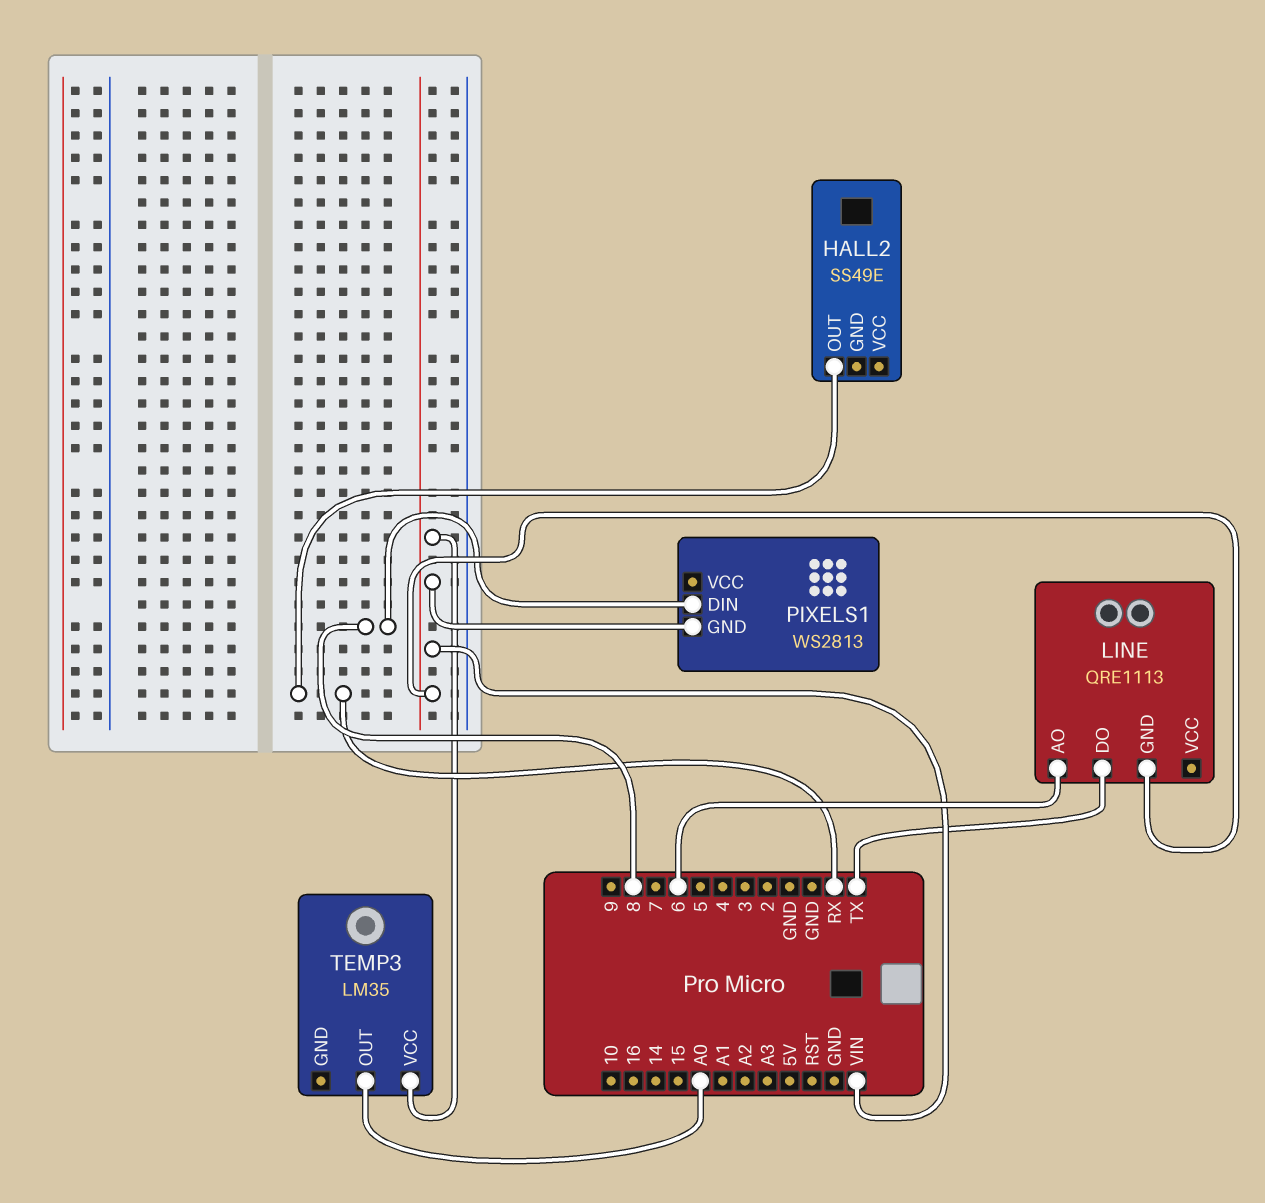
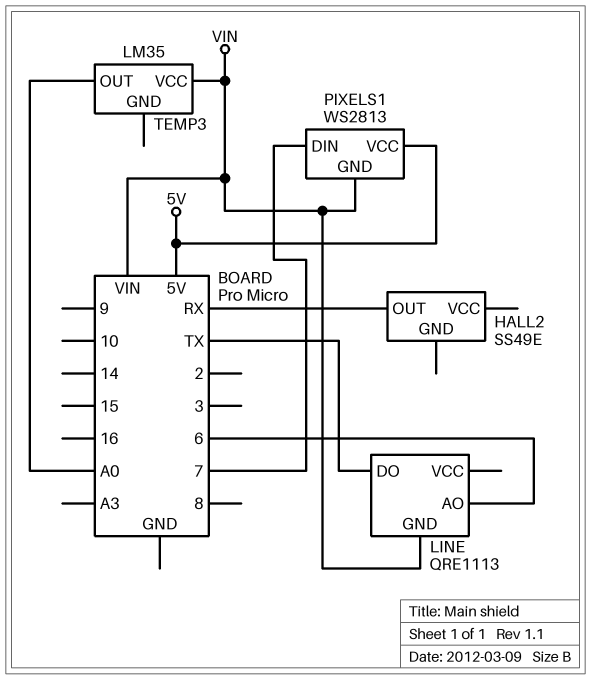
PIXELS1 pin DIN: 8 -> 7
PIXELS1 pin VCC: none -> 5V

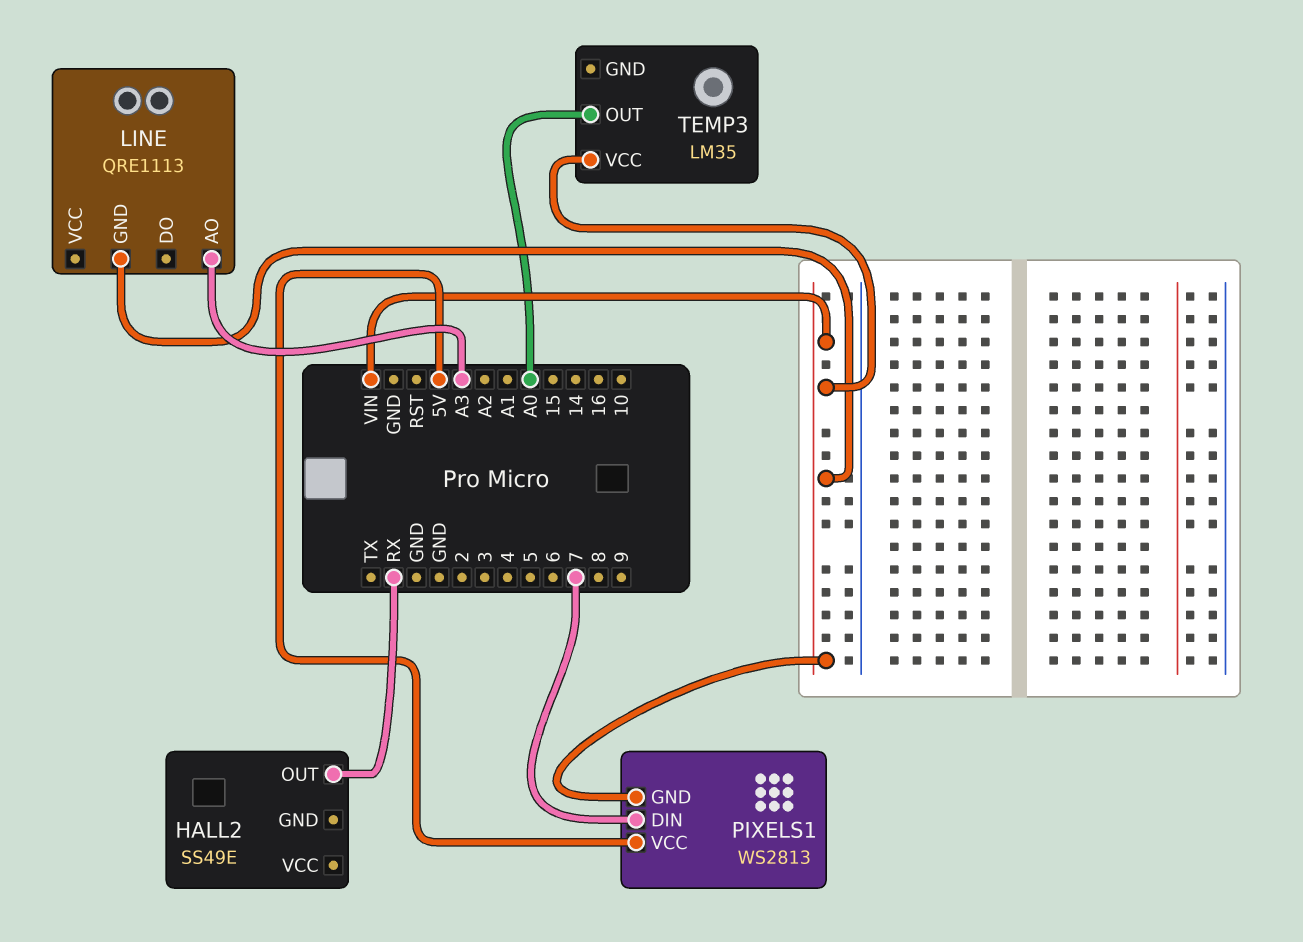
LINE pin AO: 6 -> A3
LINE pin DO: TX -> none

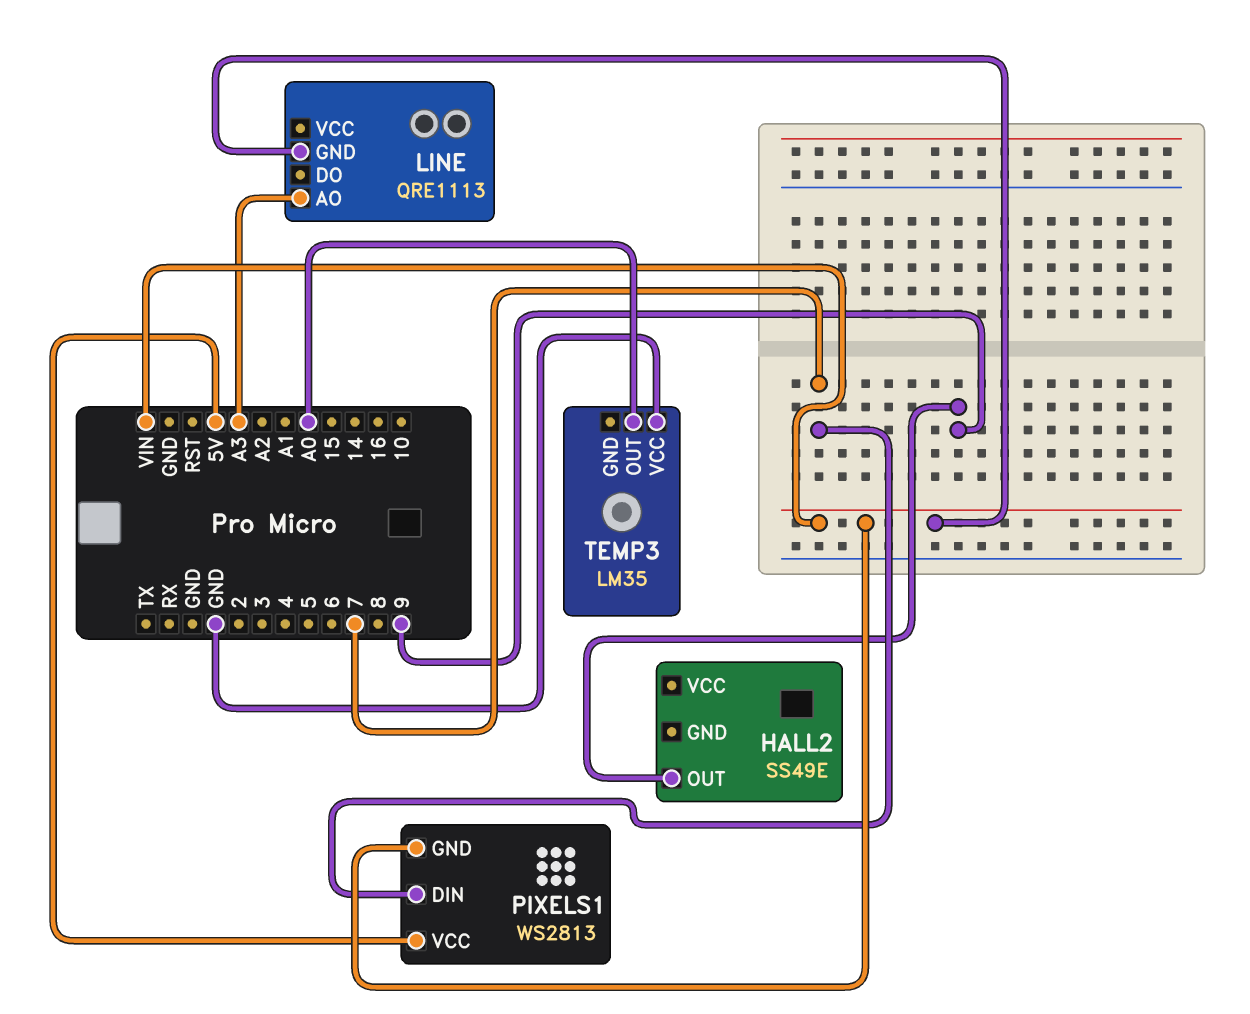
HALL2 pin OUT: RX -> 9
TEMP3 pin VCC: VIN -> GND

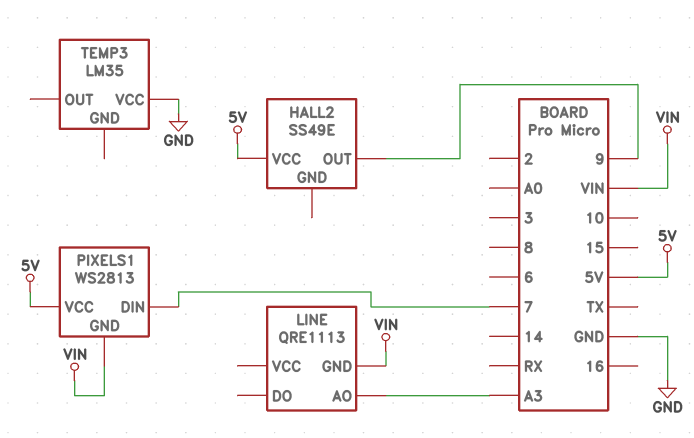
HALL2 pin VCC: none -> 5V
TEMP3 pin OUT: A0 -> none

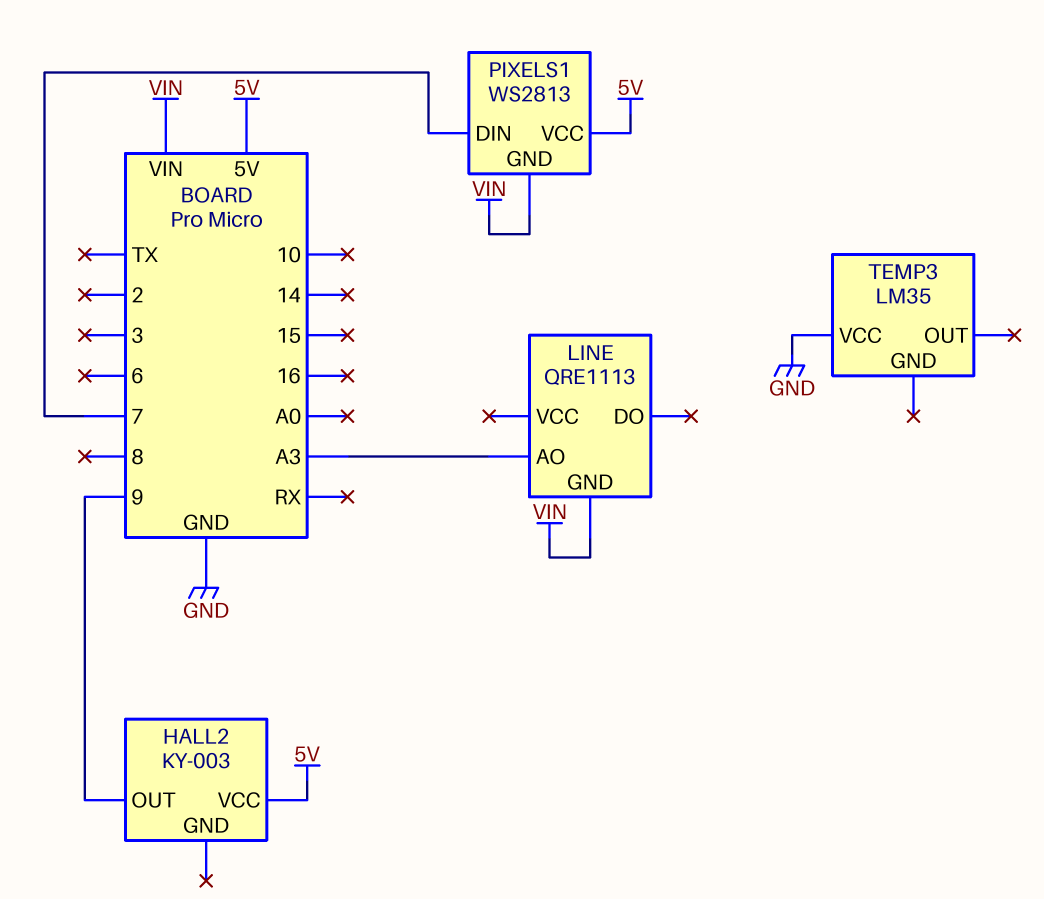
HALL2: SS49E -> KY-003

